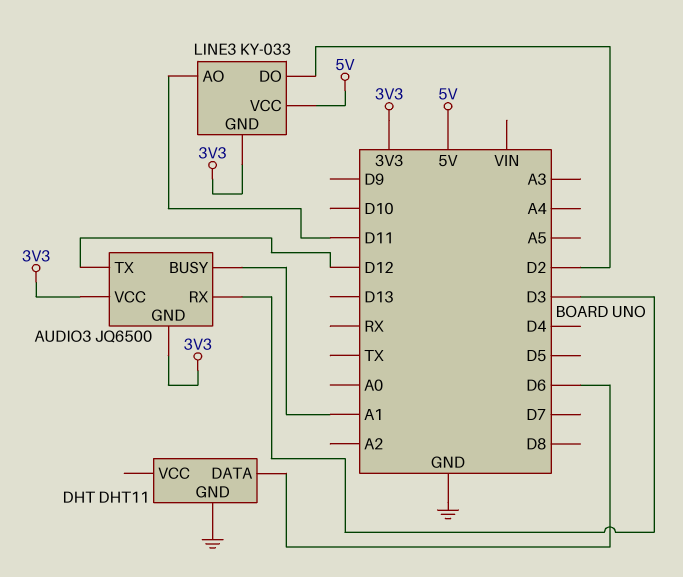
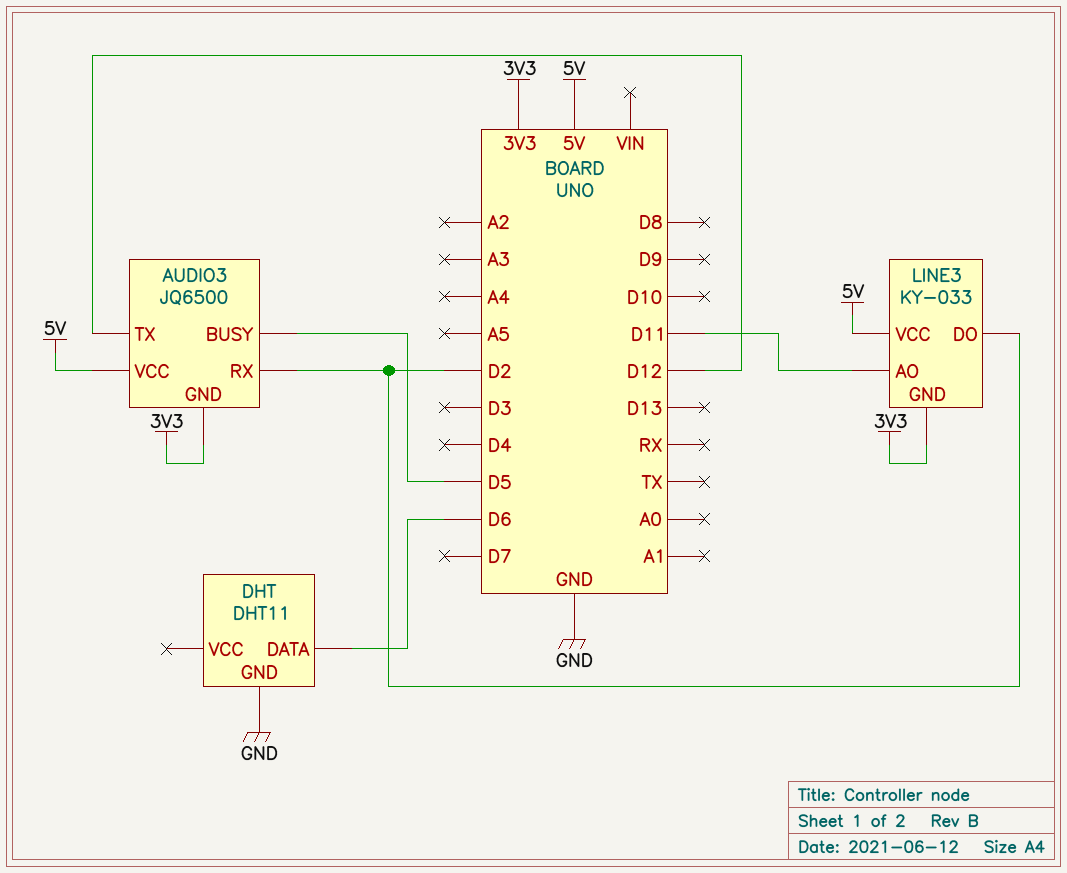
AUDIO3 pin BUSY: A1 -> D5
AUDIO3 pin RX: D3 -> D2
AUDIO3 pin VCC: 3V3 -> 5V

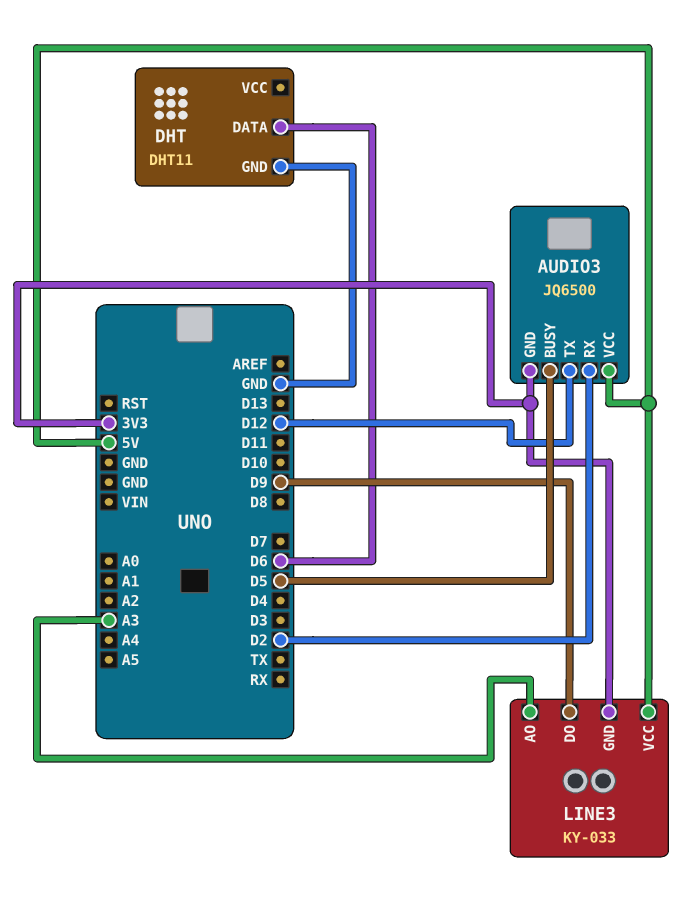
LINE3 pin AO: D11 -> A3
LINE3 pin DO: D2 -> D9

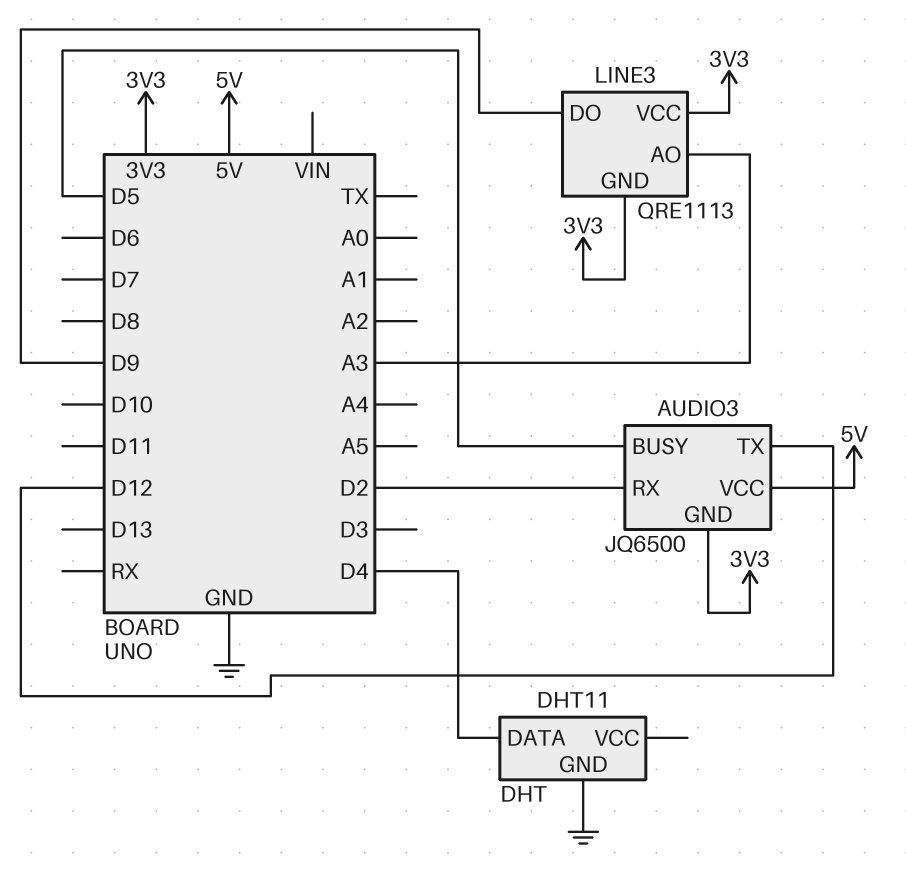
DHT pin DATA: D6 -> D4
LINE3: KY-033 -> QRE1113
LINE3 pin VCC: 5V -> 3V3

